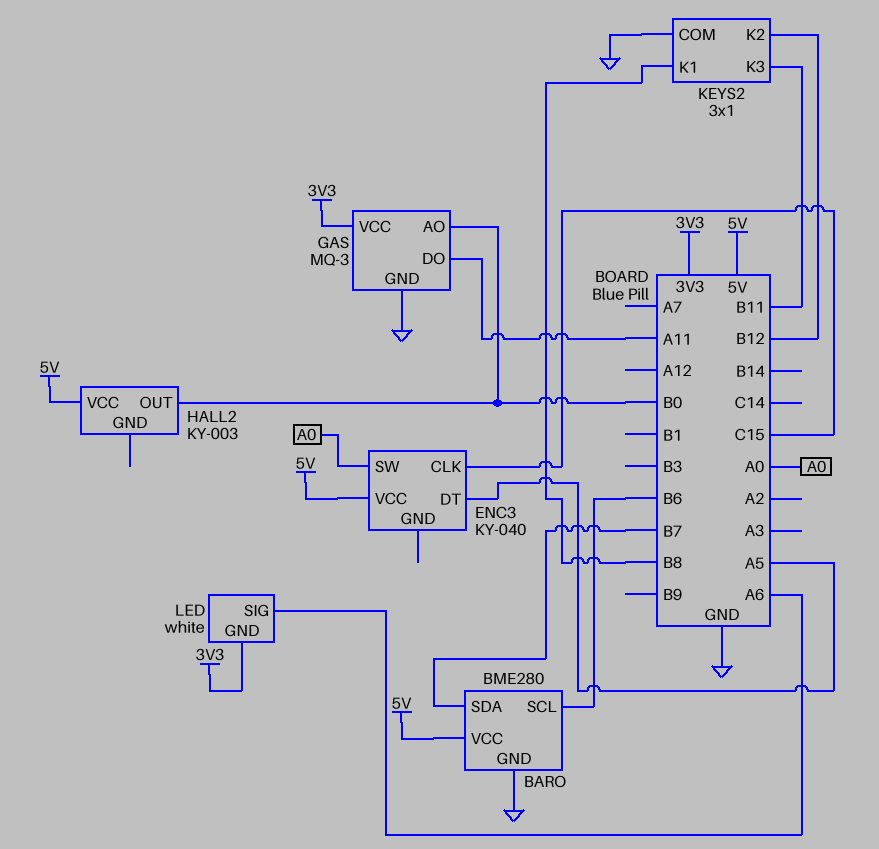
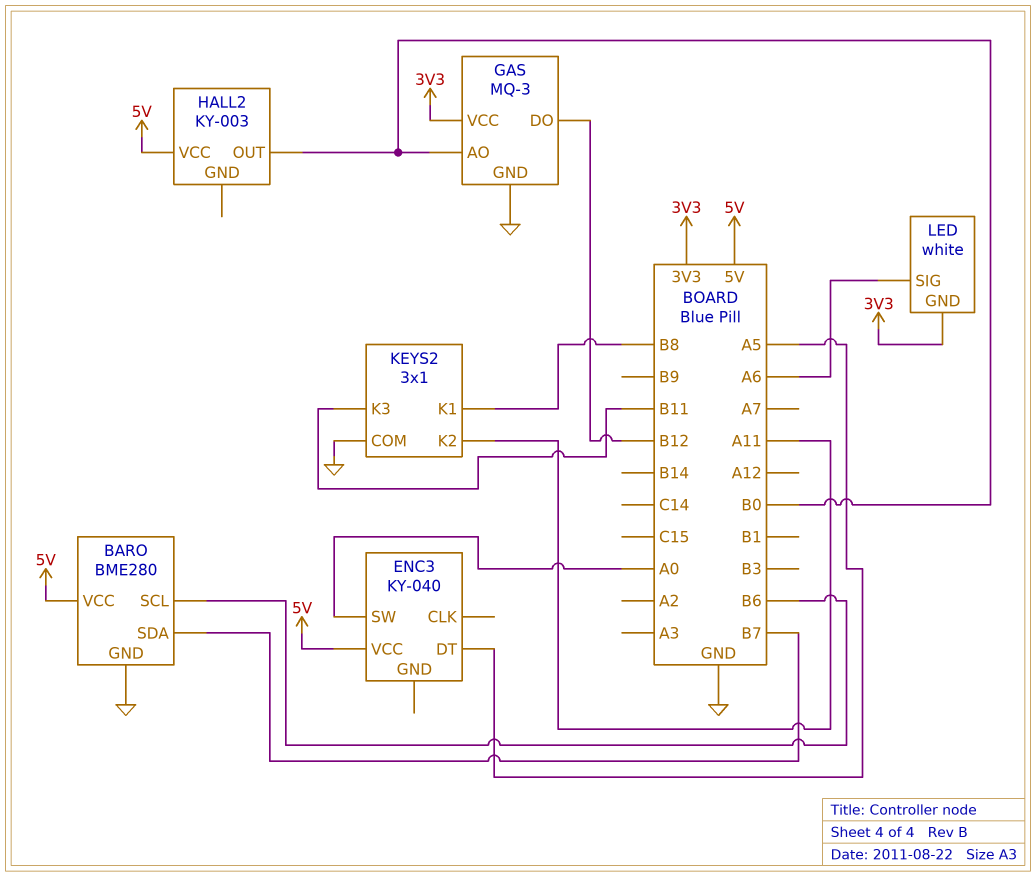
ENC3 pin CLK: C15 -> none
GAS pin DO: A11 -> B12
KEYS2 pin K2: B12 -> A11

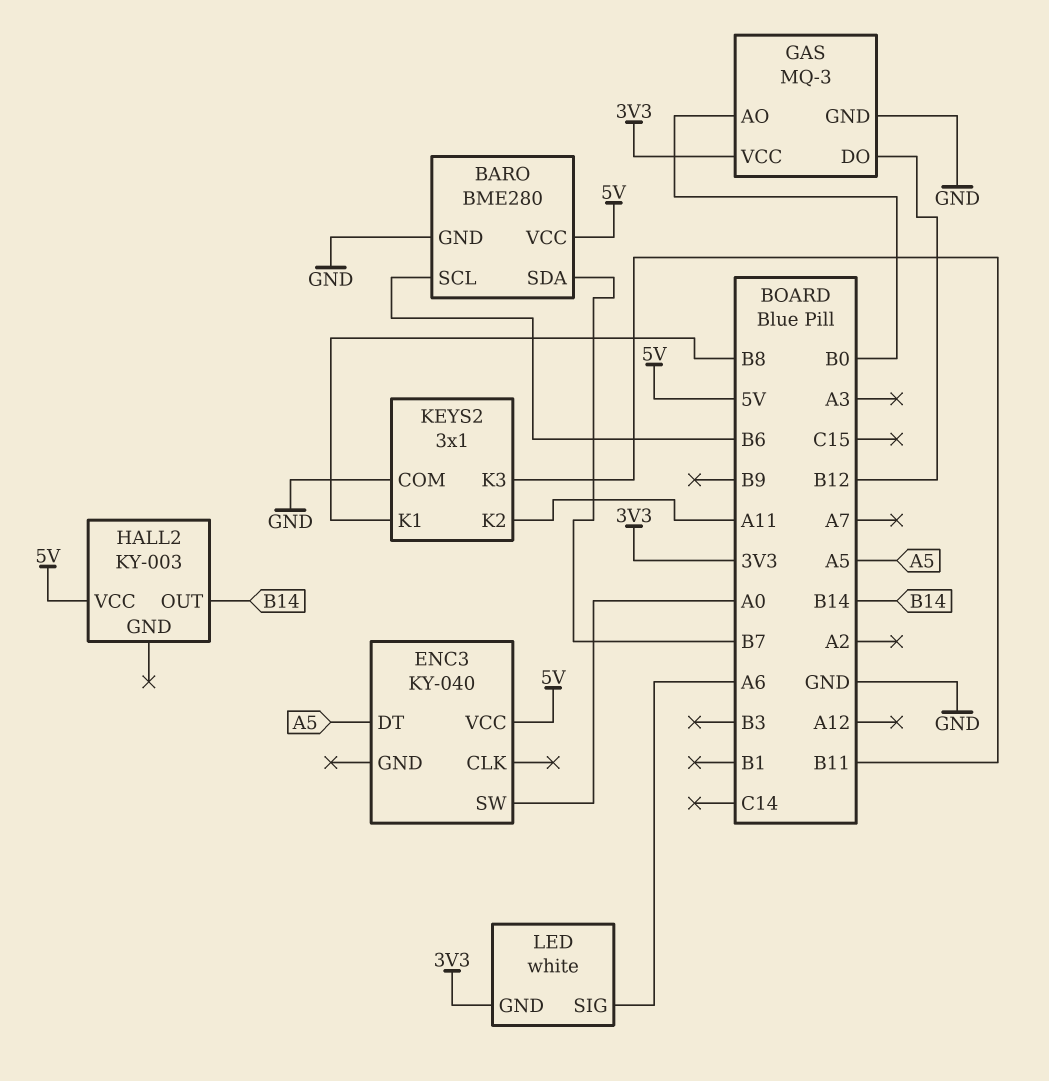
HALL2 pin OUT: B0 -> B14

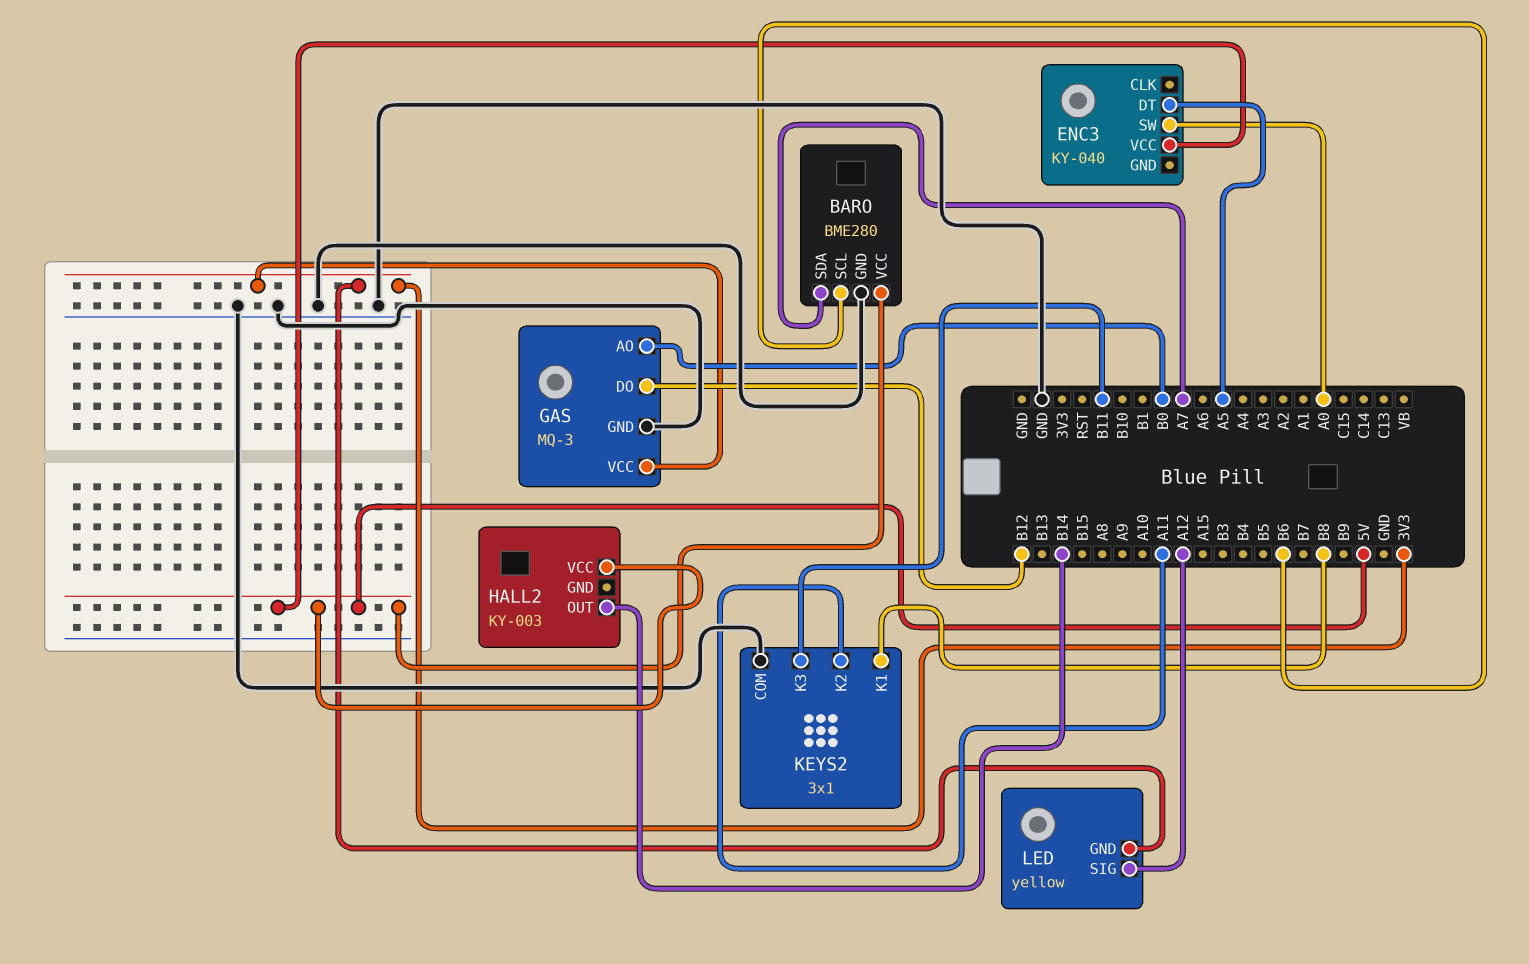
BARO pin SDA: B7 -> A7
LED: white -> yellow
LED pin SIG: A6 -> A12

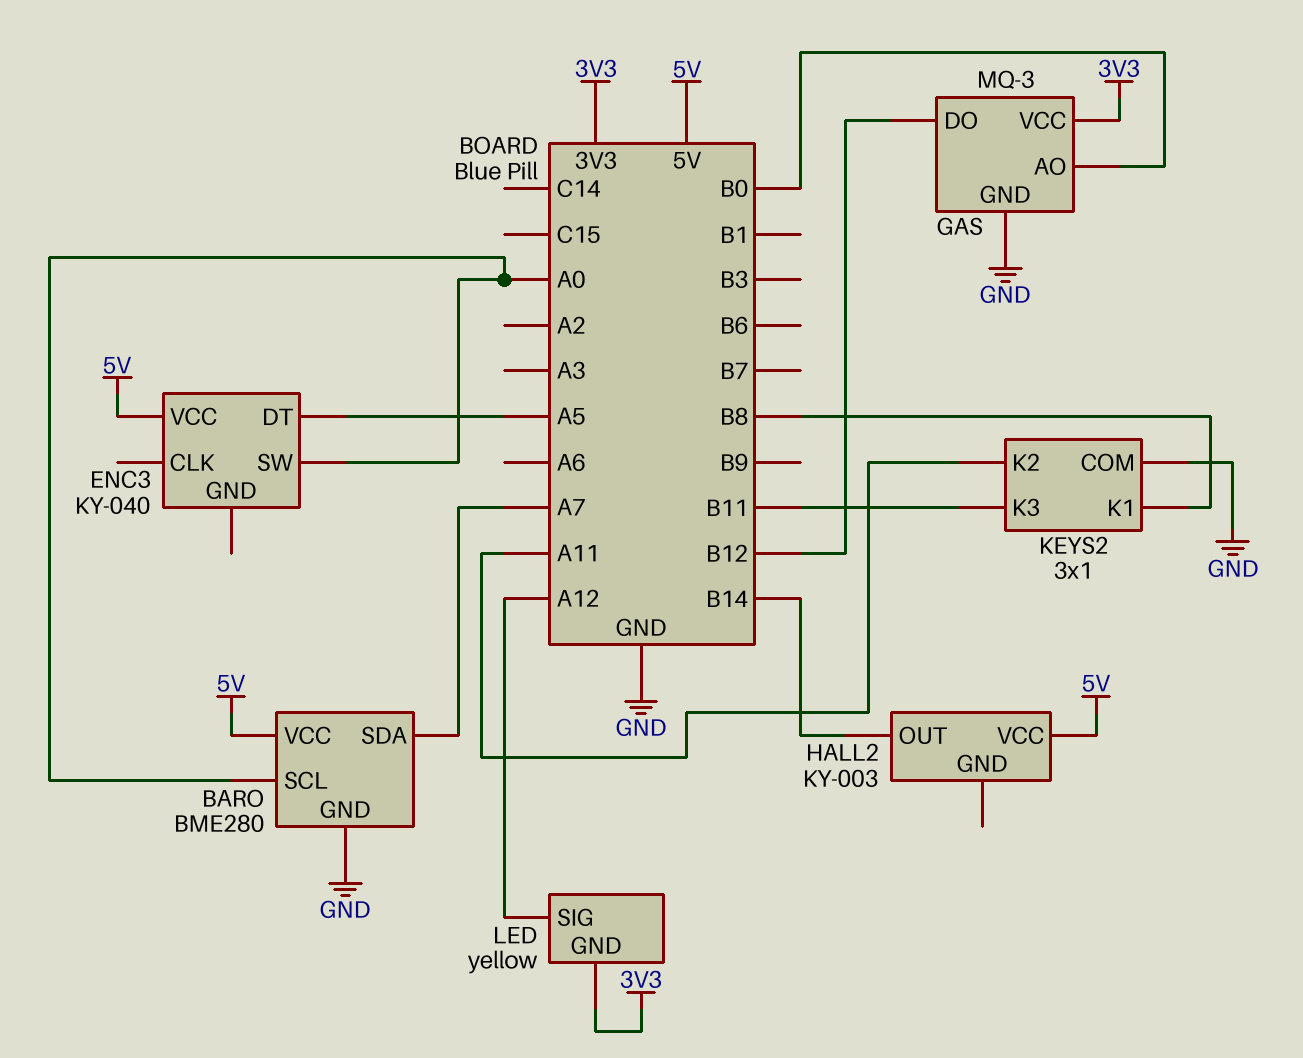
BARO pin SCL: B6 -> A0

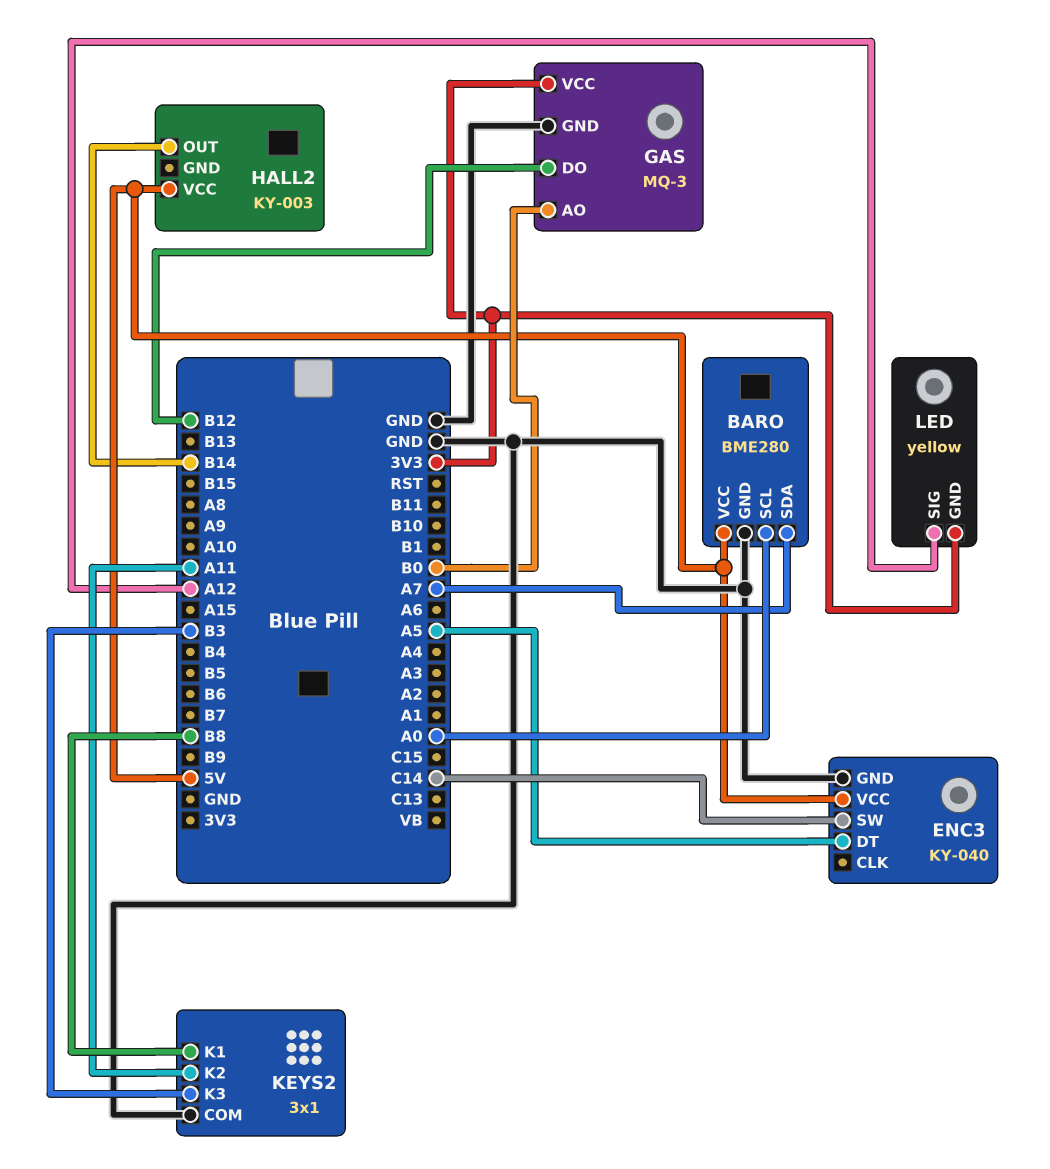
ENC3 pin GND: none -> GND
ENC3 pin SW: A0 -> C14
KEYS2 pin K3: B11 -> B3

